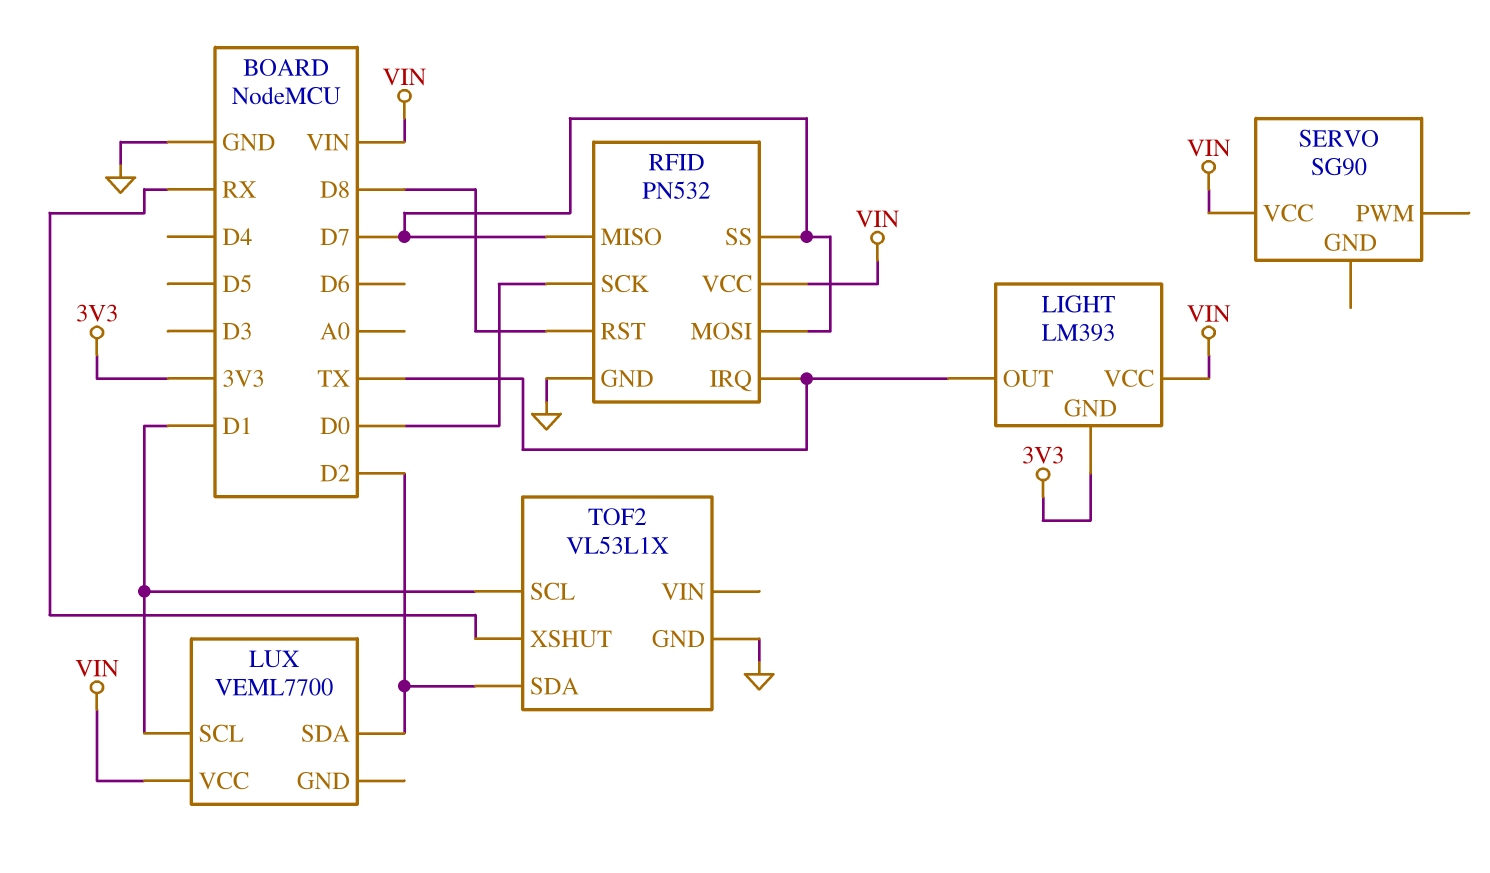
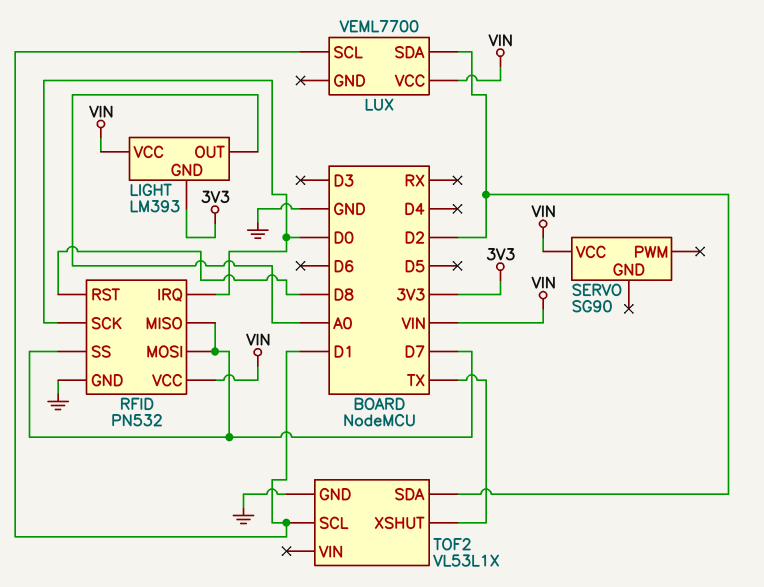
LIGHT pin OUT: TX -> A0
RFID pin IRQ: TX -> D0
TOF2 pin XSHUT: RX -> TX

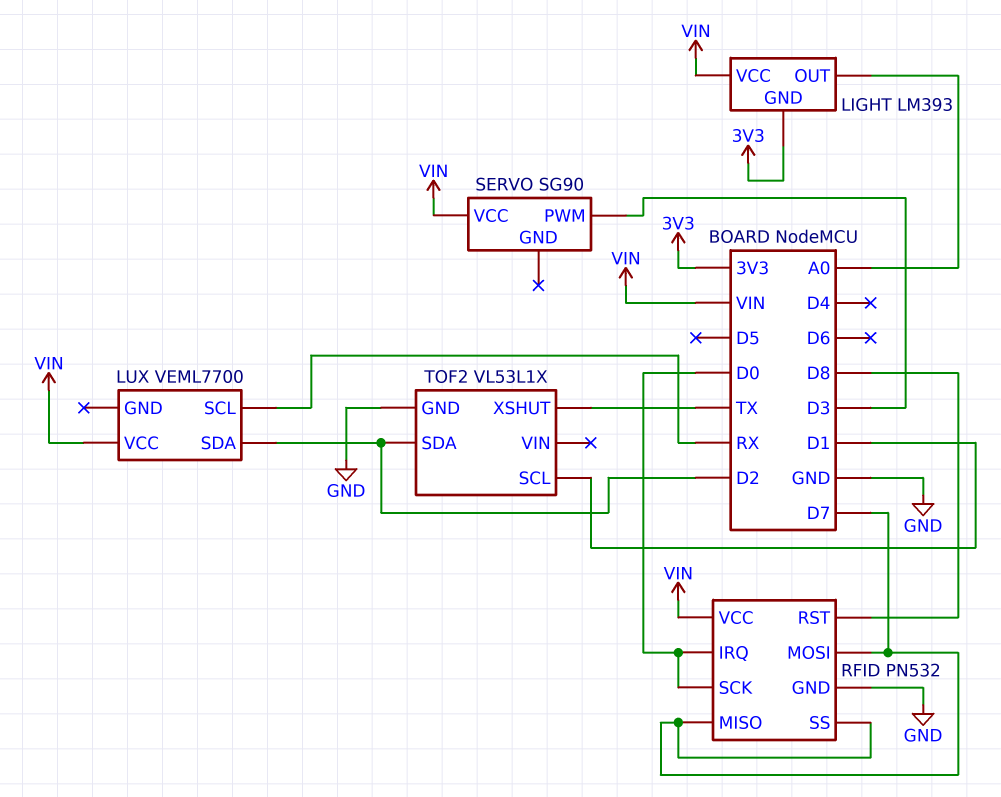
LUX pin SCL: D1 -> RX
SERVO pin PWM: none -> D3

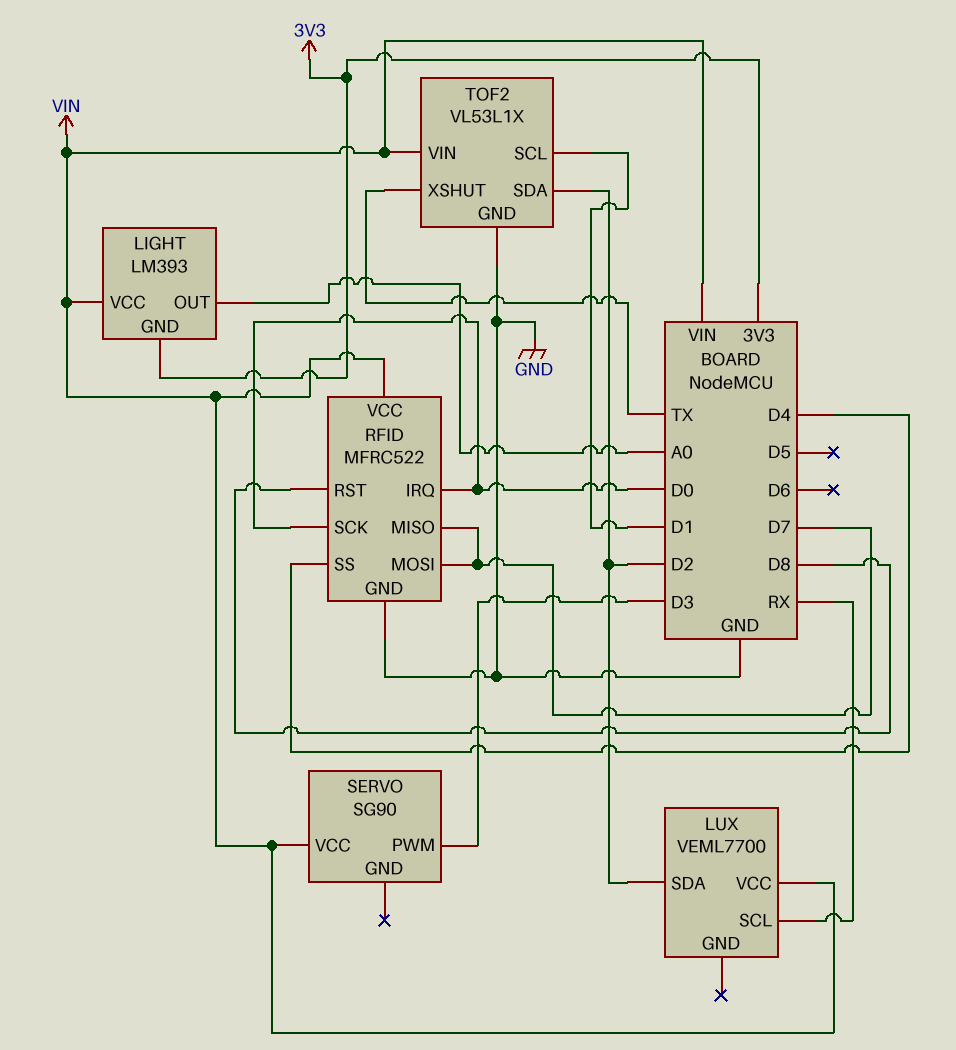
RFID: PN532 -> MFRC522
RFID pin SS: D7 -> D4
TOF2 pin VIN: none -> VIN

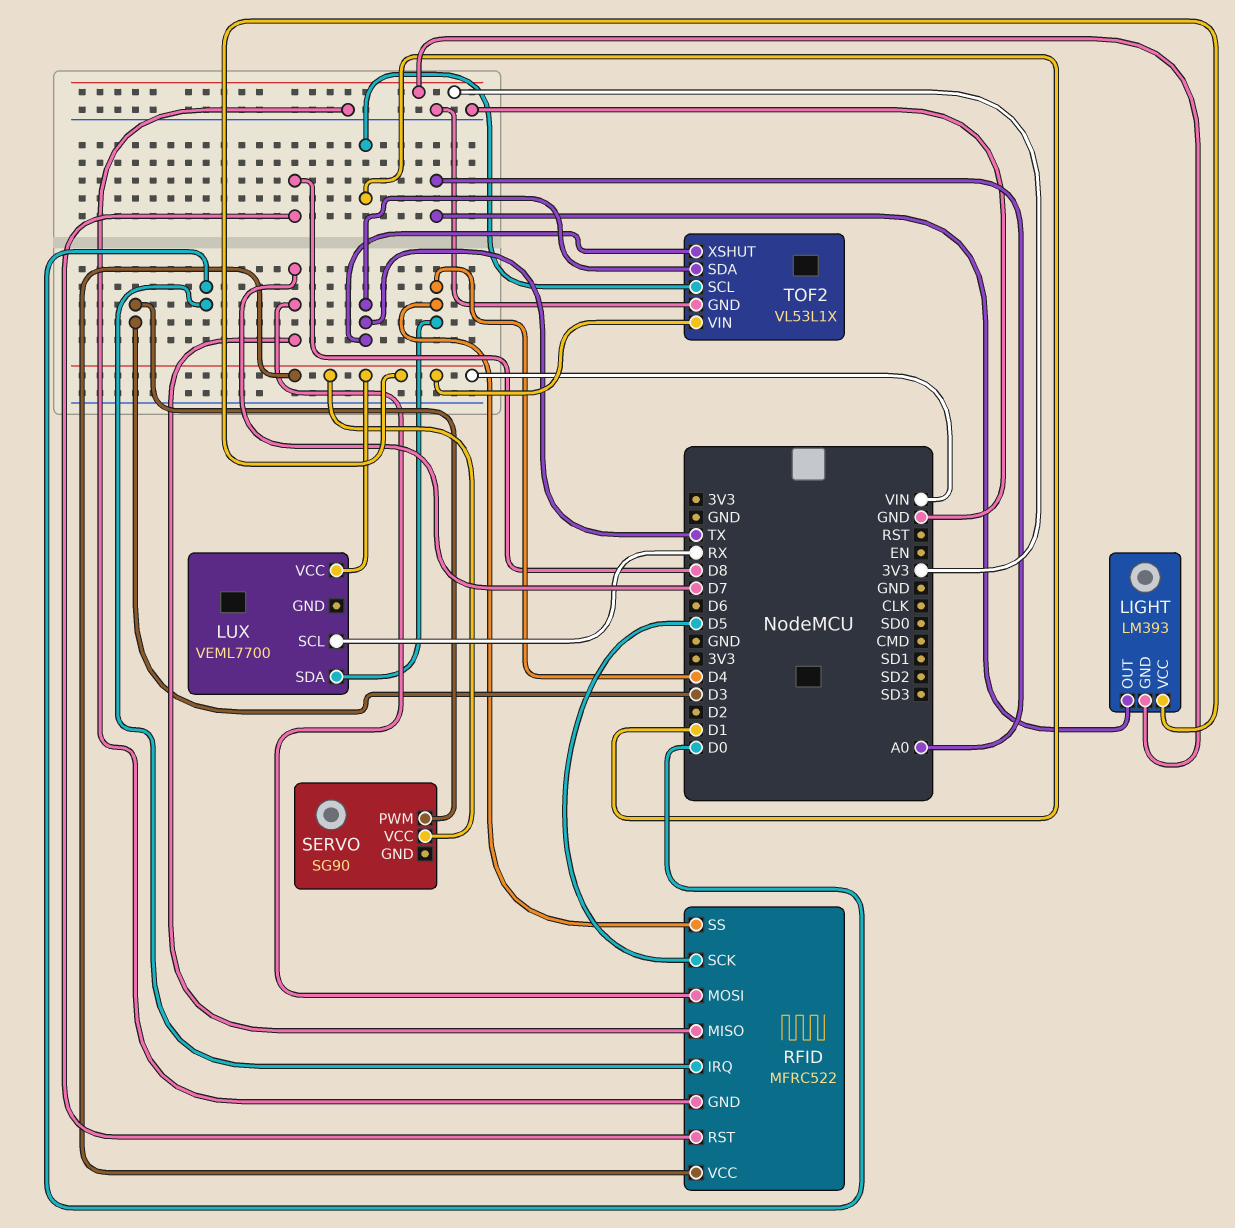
LUX pin SDA: D2 -> D4
RFID pin SCK: D0 -> D5
TOF2 pin SDA: D2 -> TX

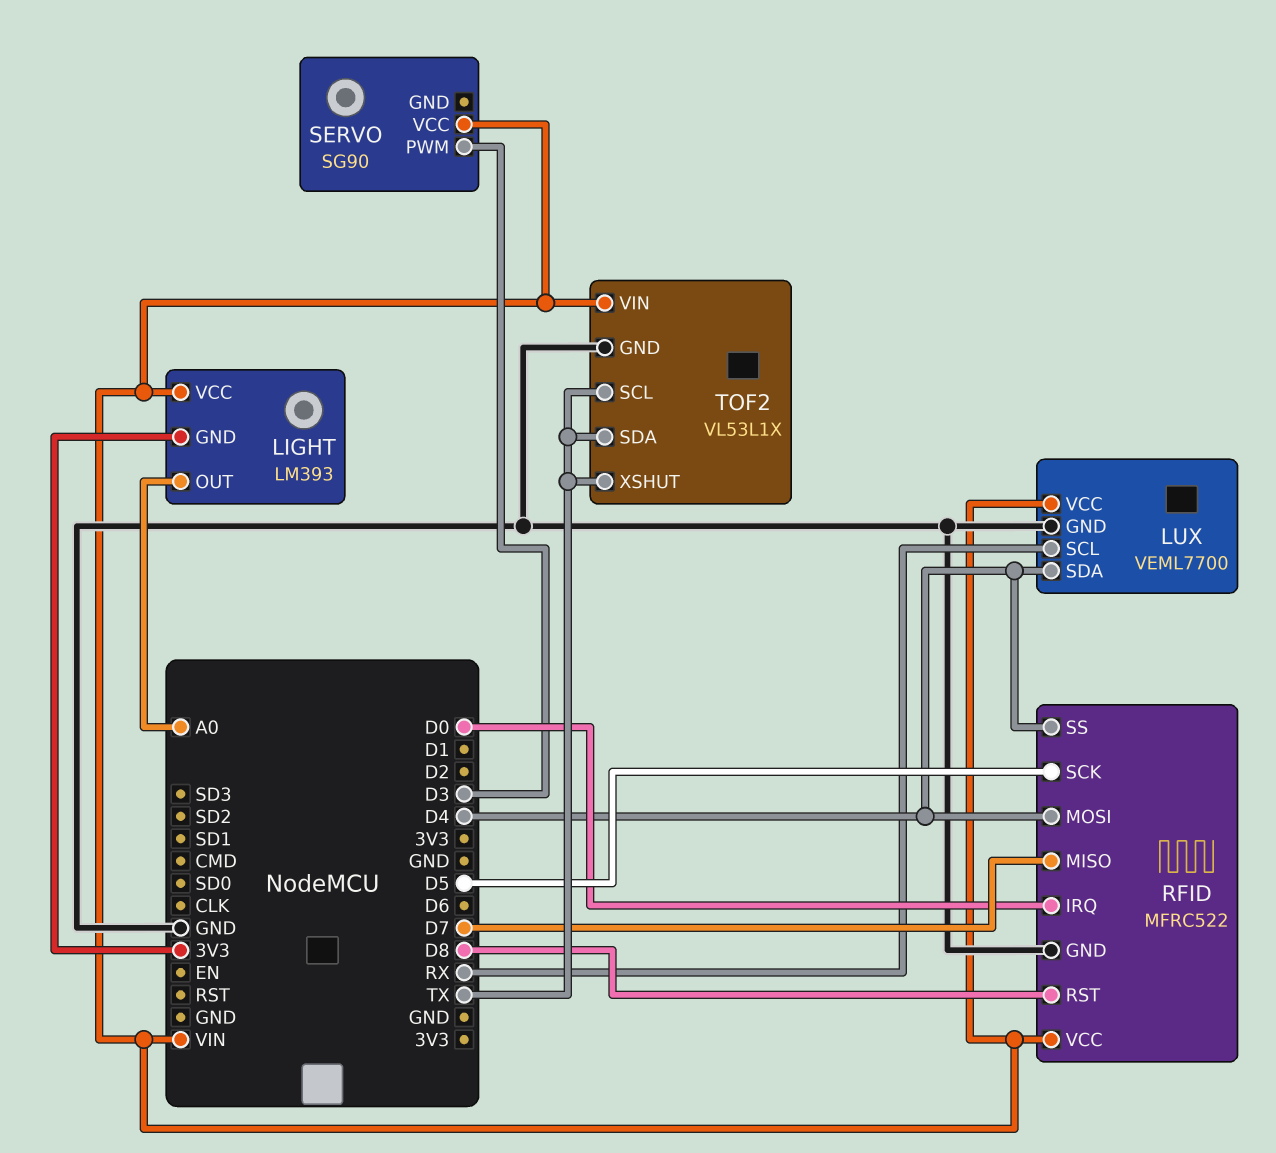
LUX pin GND: none -> GND
RFID pin MOSI: D7 -> D4
TOF2 pin SCL: D1 -> TX

